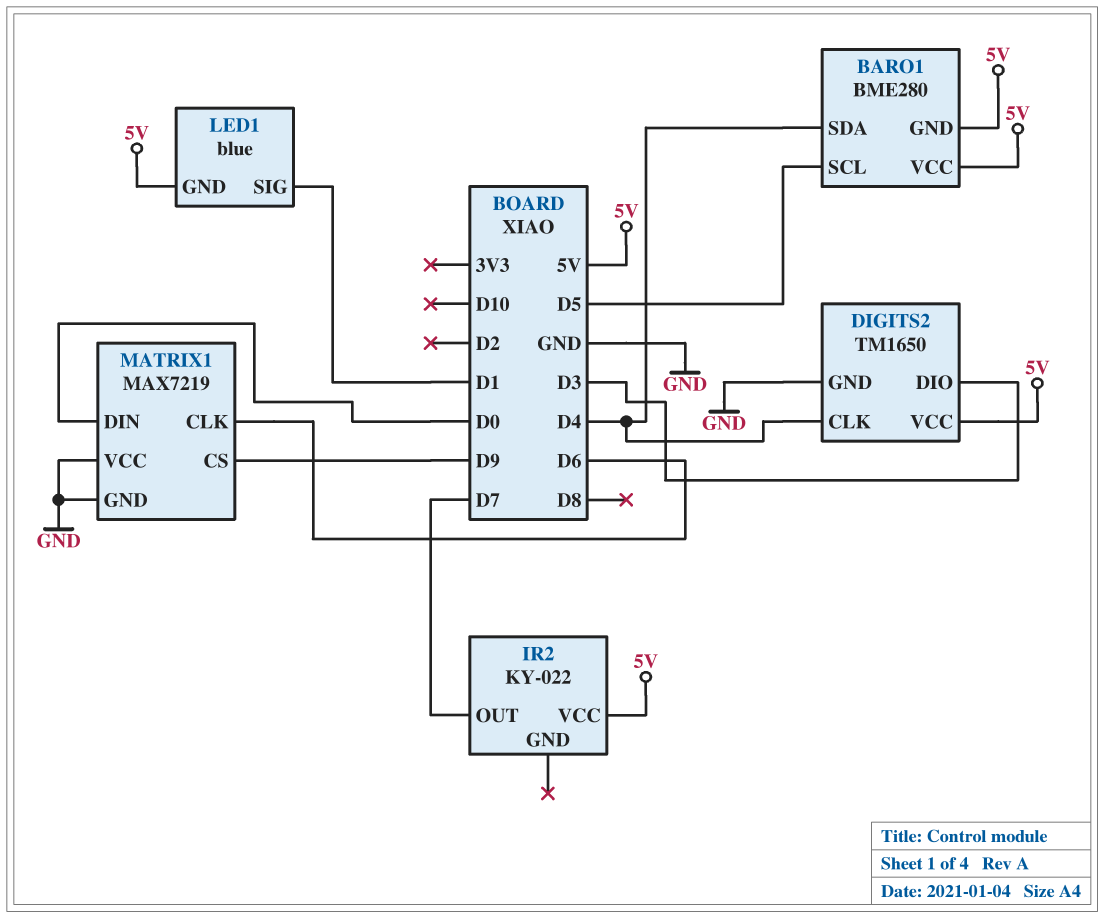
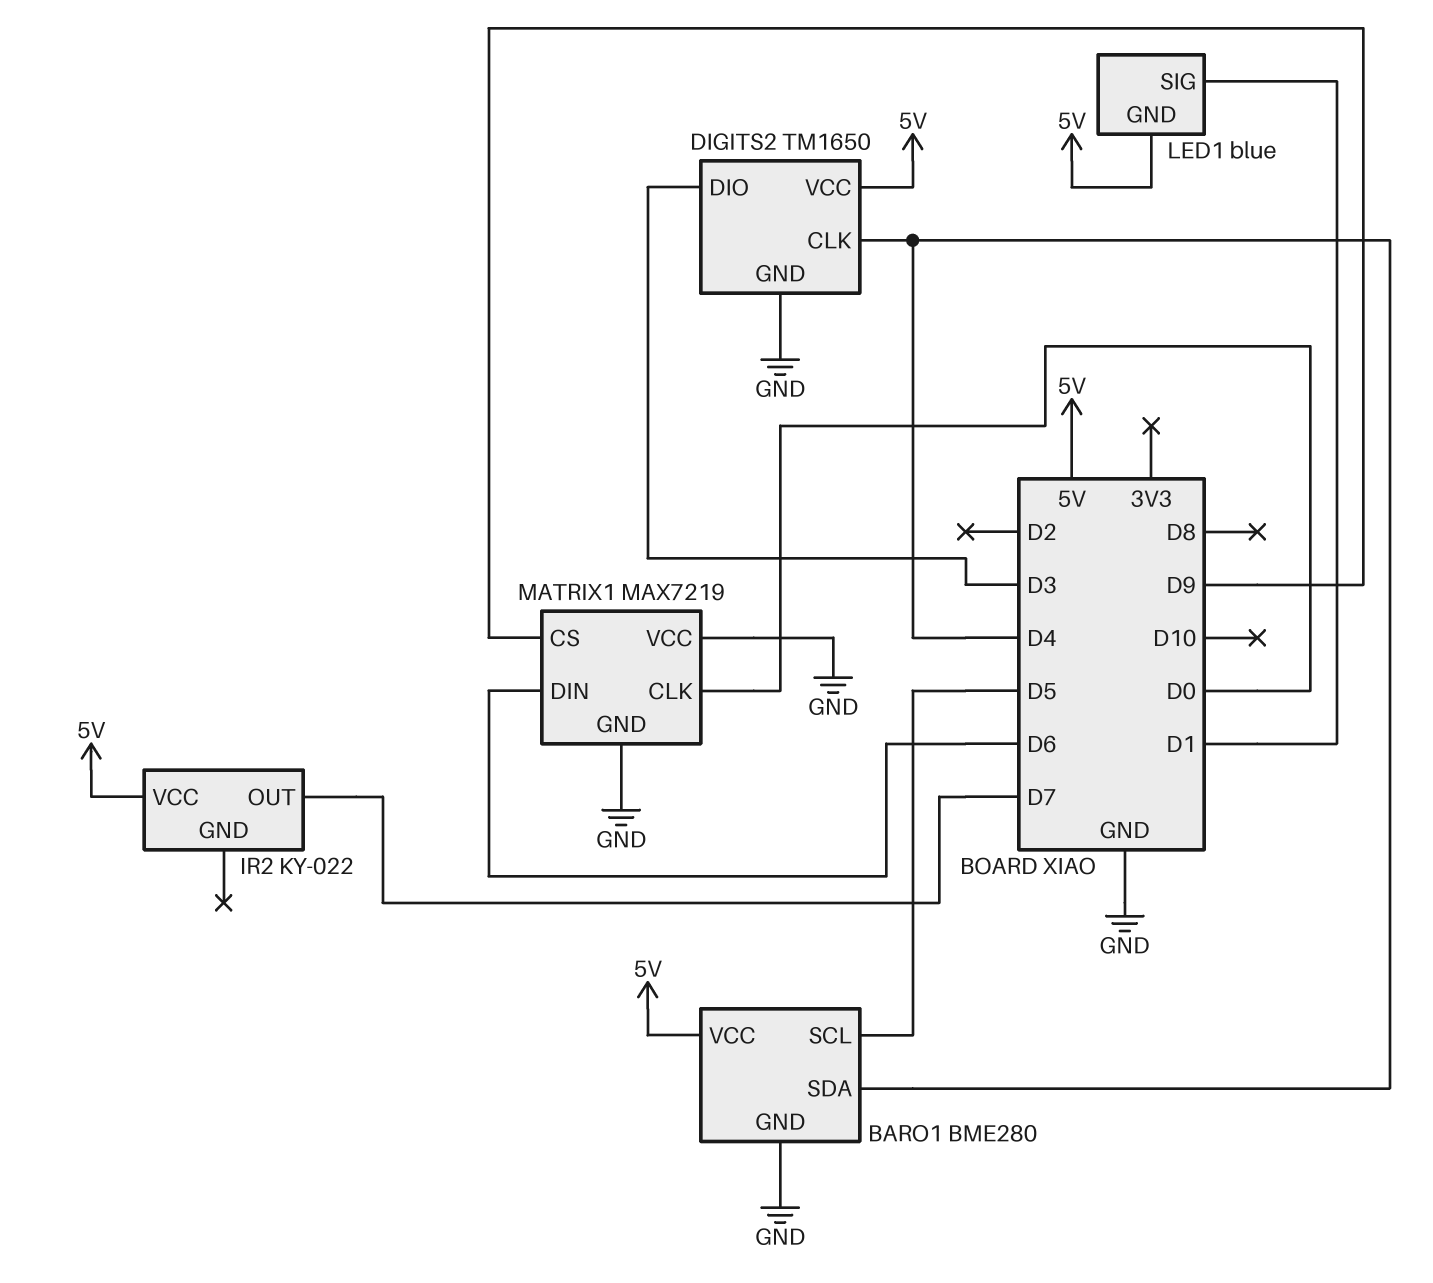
BARO1 pin GND: 5V -> GND
MATRIX1 pin CLK: D6 -> D0
MATRIX1 pin DIN: D0 -> D6

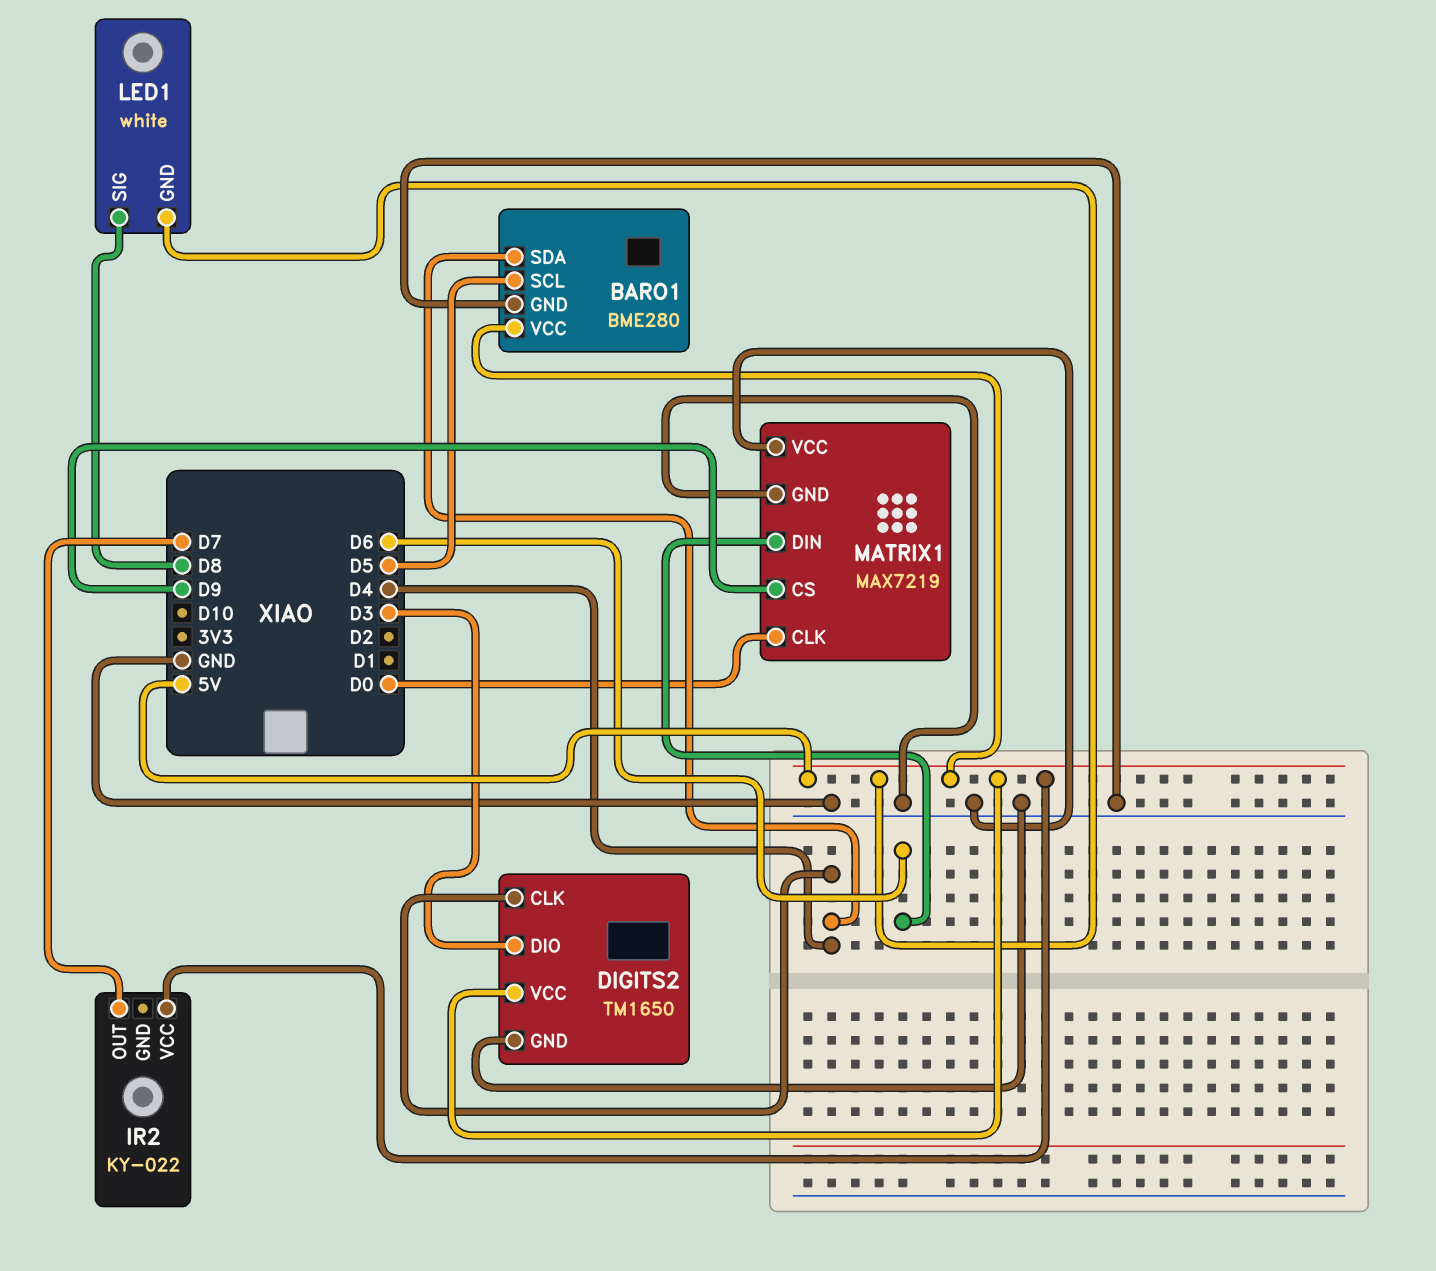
LED1: blue -> white
LED1 pin SIG: D1 -> D8

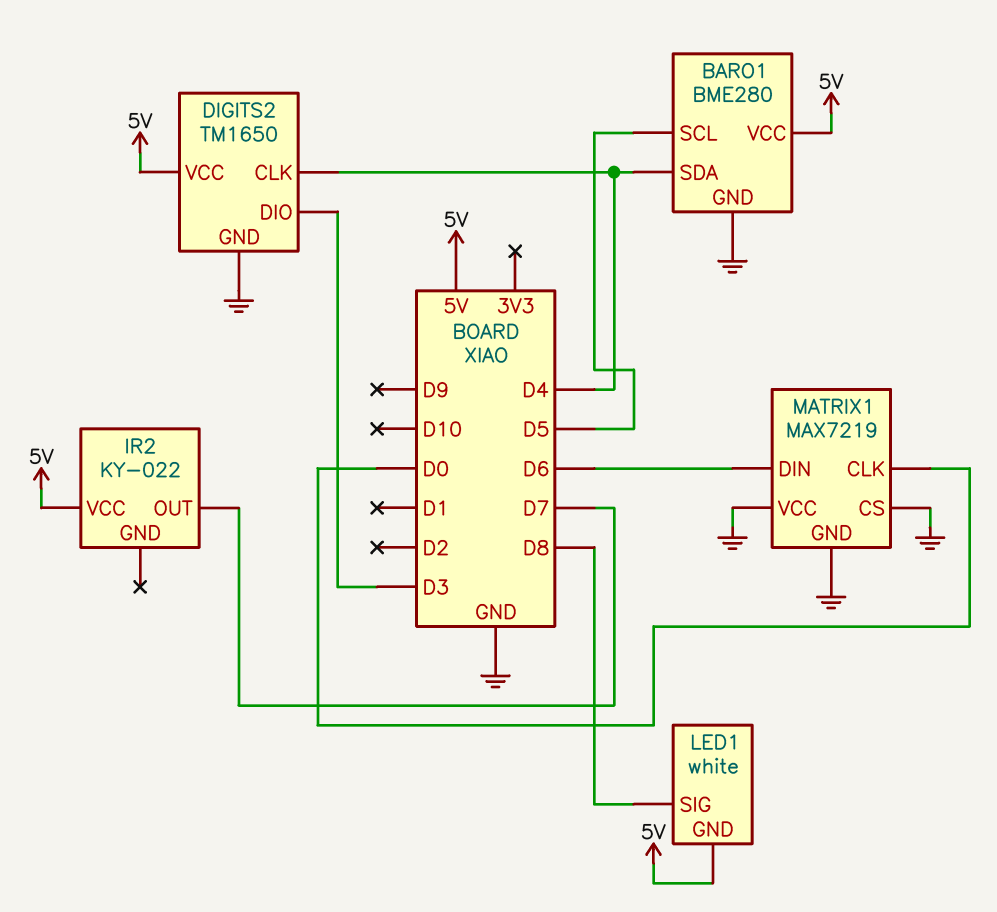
MATRIX1 pin CS: D9 -> GND

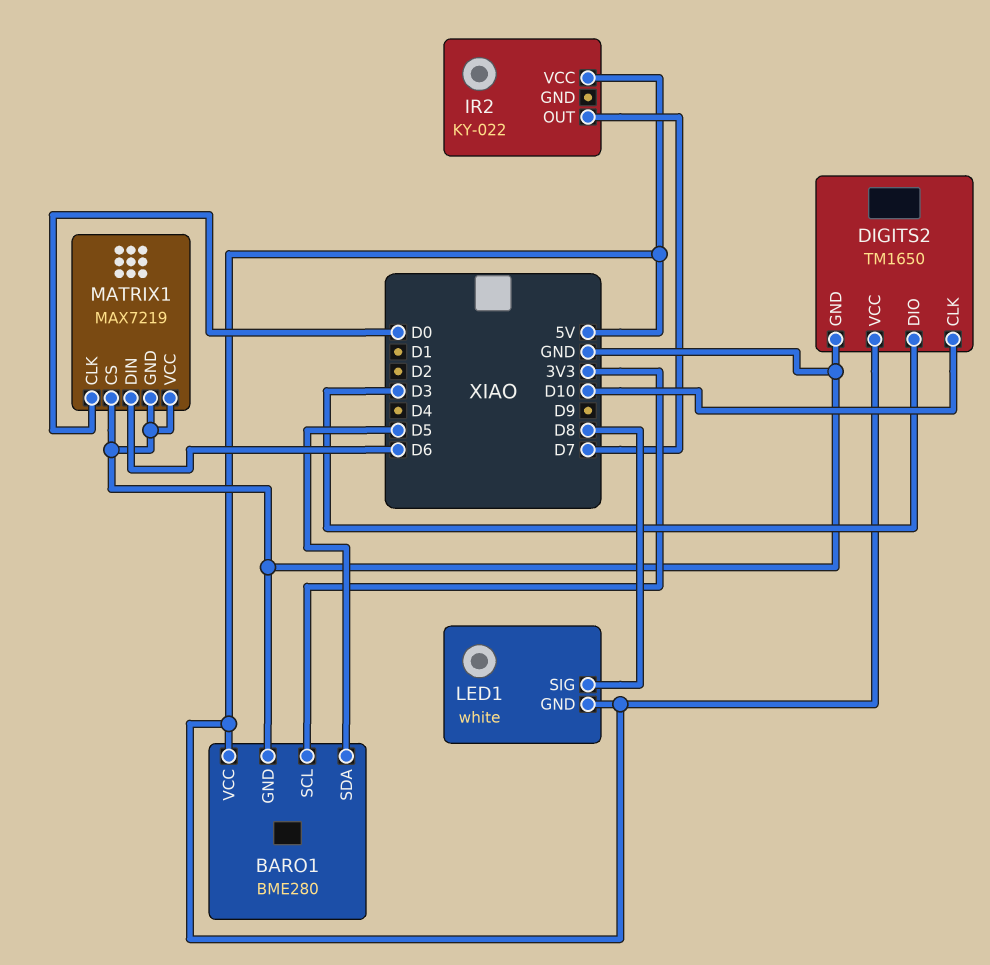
BARO1 pin SCL: D5 -> 3V3
BARO1 pin SDA: D4 -> D5
DIGITS2 pin CLK: D4 -> D10

